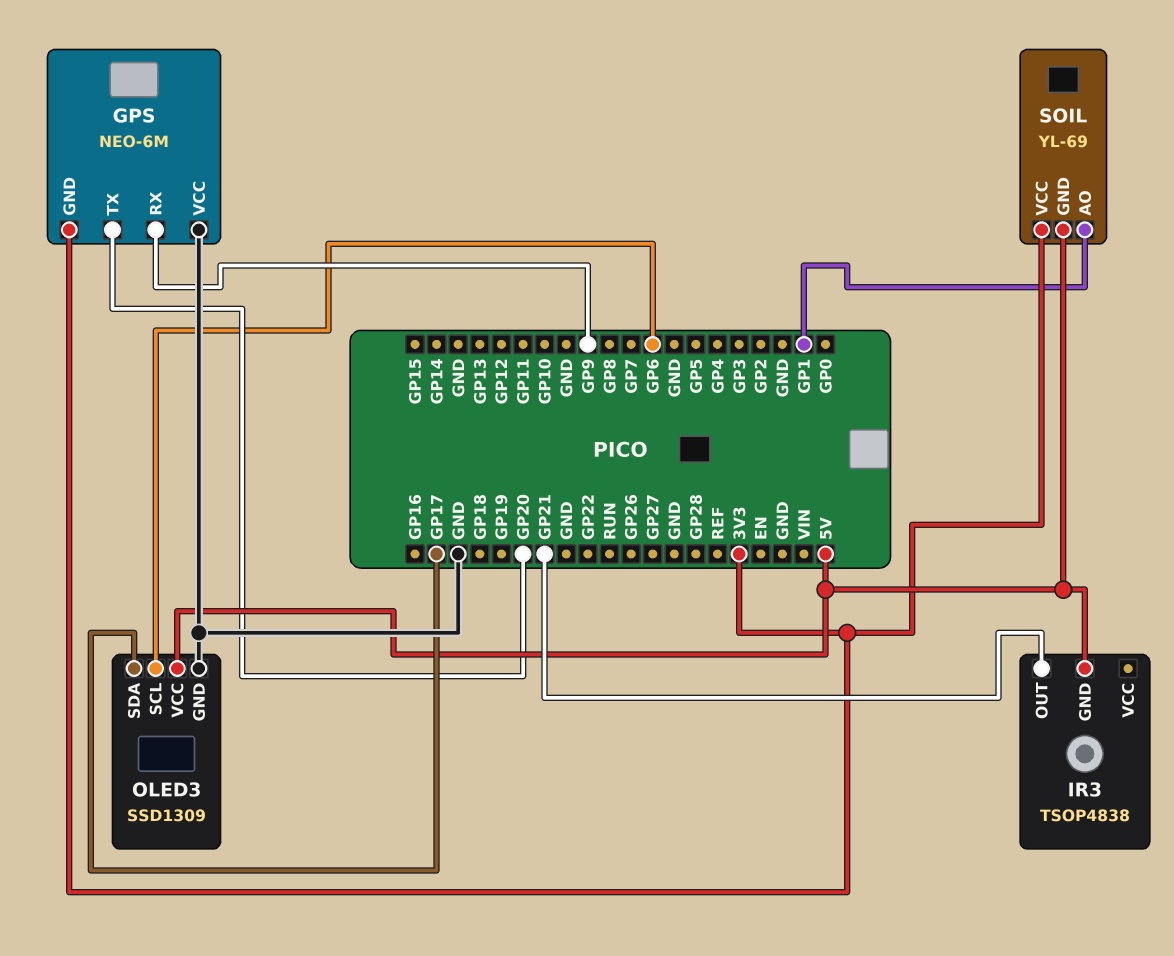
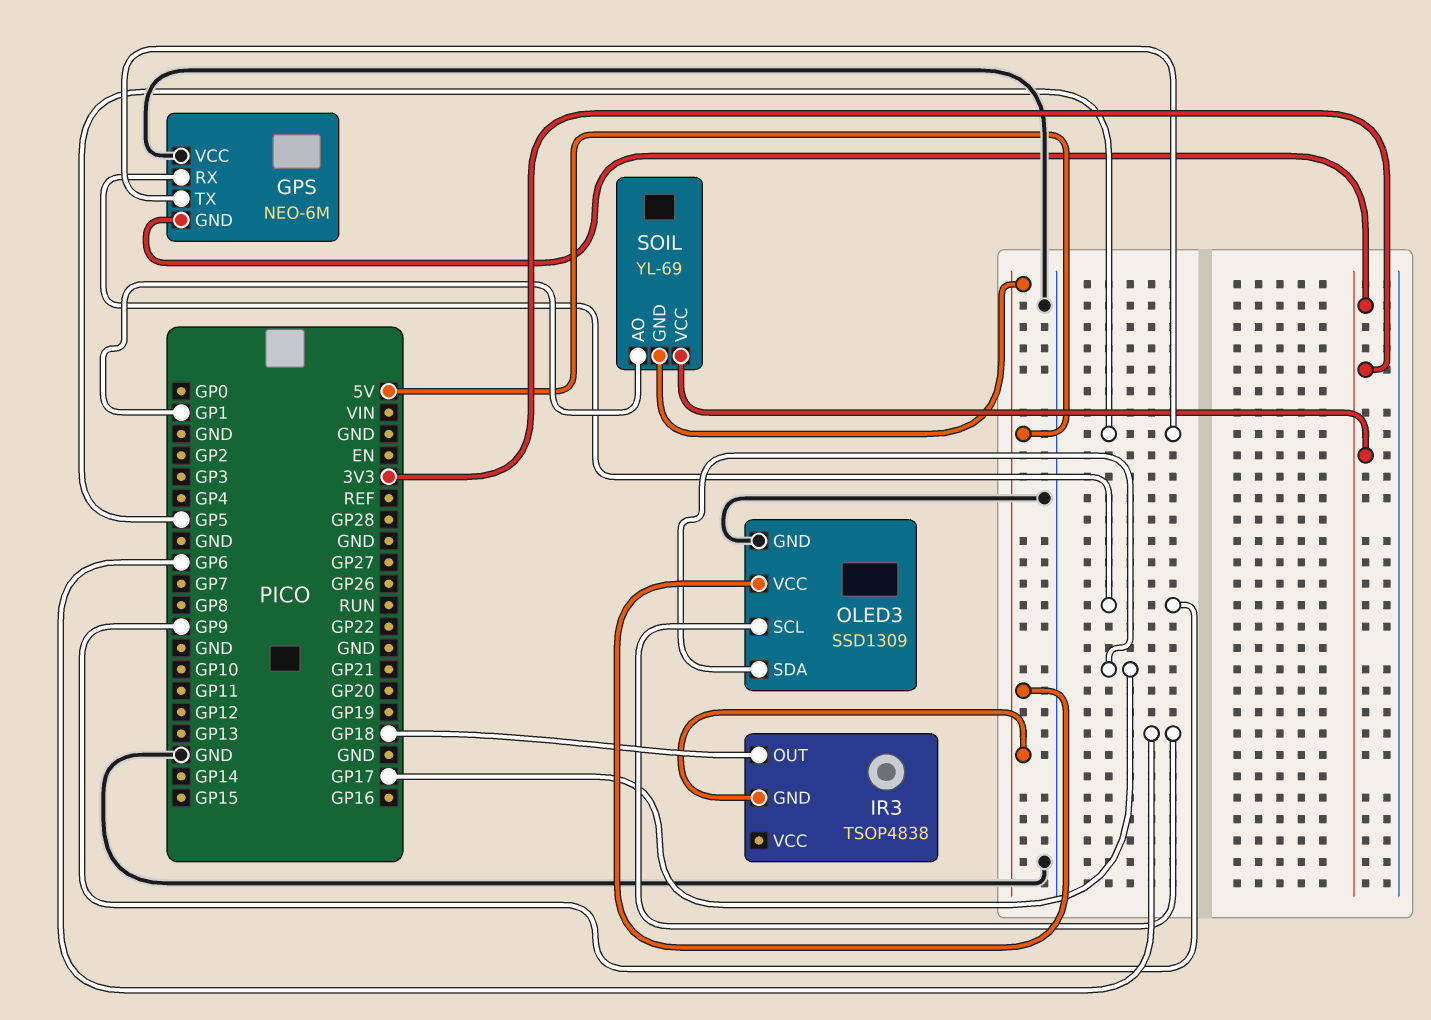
GPS pin TX: GP20 -> GP5
IR3 pin OUT: GP21 -> GP18

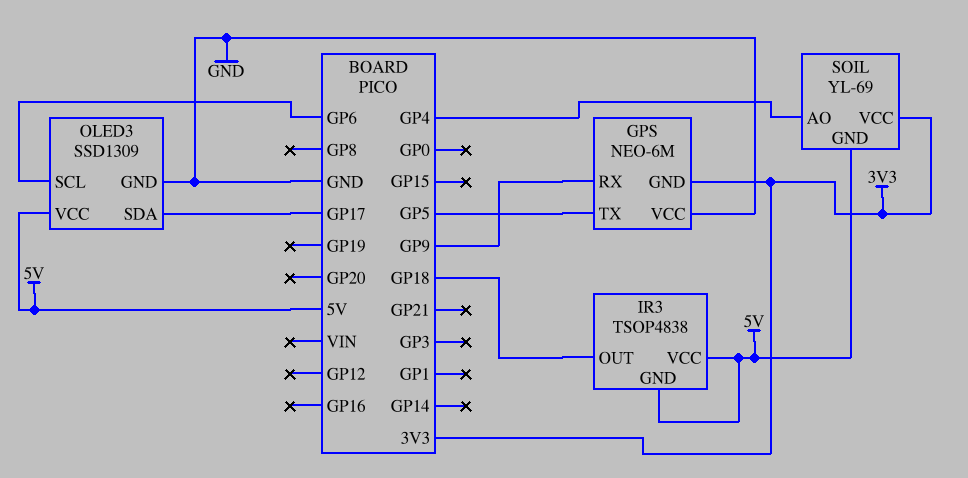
IR3 pin VCC: none -> 5V
SOIL pin AO: GP1 -> GP4

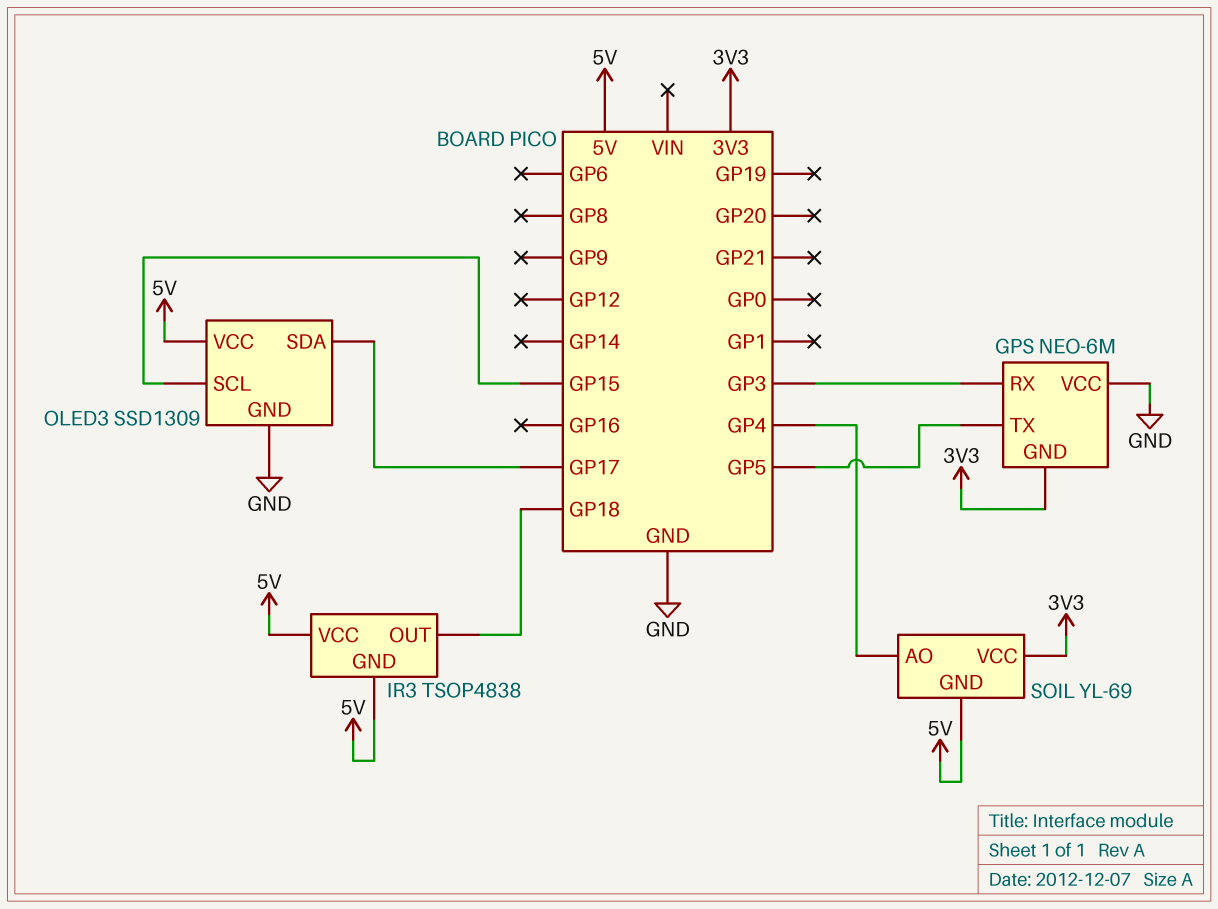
GPS pin RX: GP9 -> GP3
OLED3 pin SCL: GP6 -> GP15

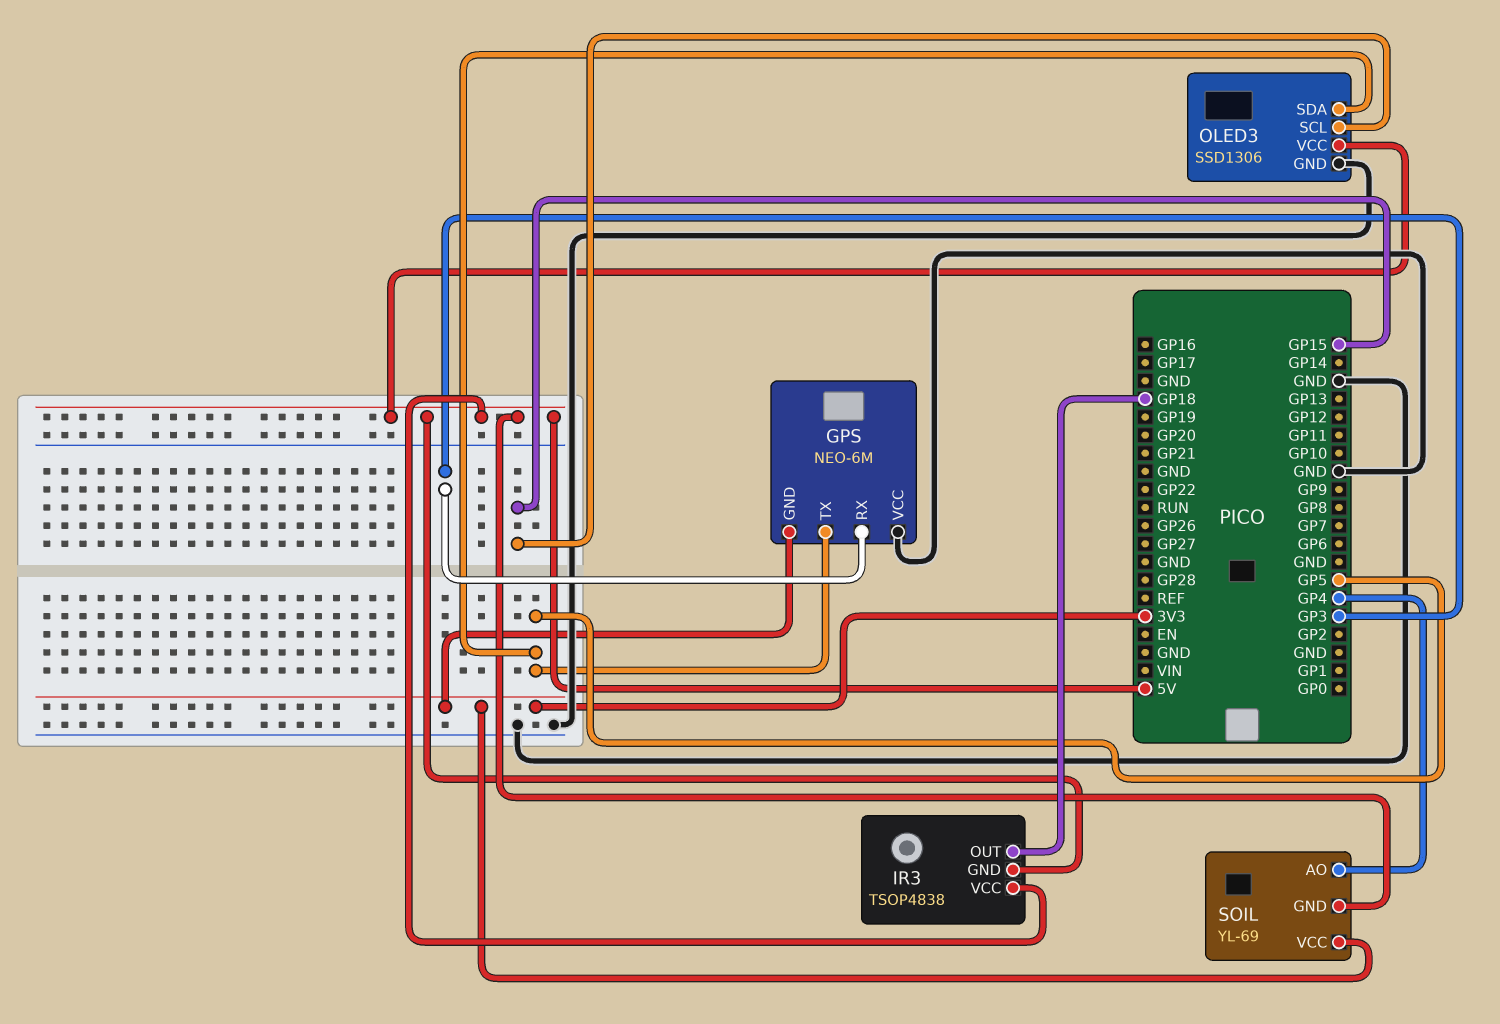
OLED3: SSD1309 -> SSD1306
OLED3 pin SDA: GP17 -> GP5

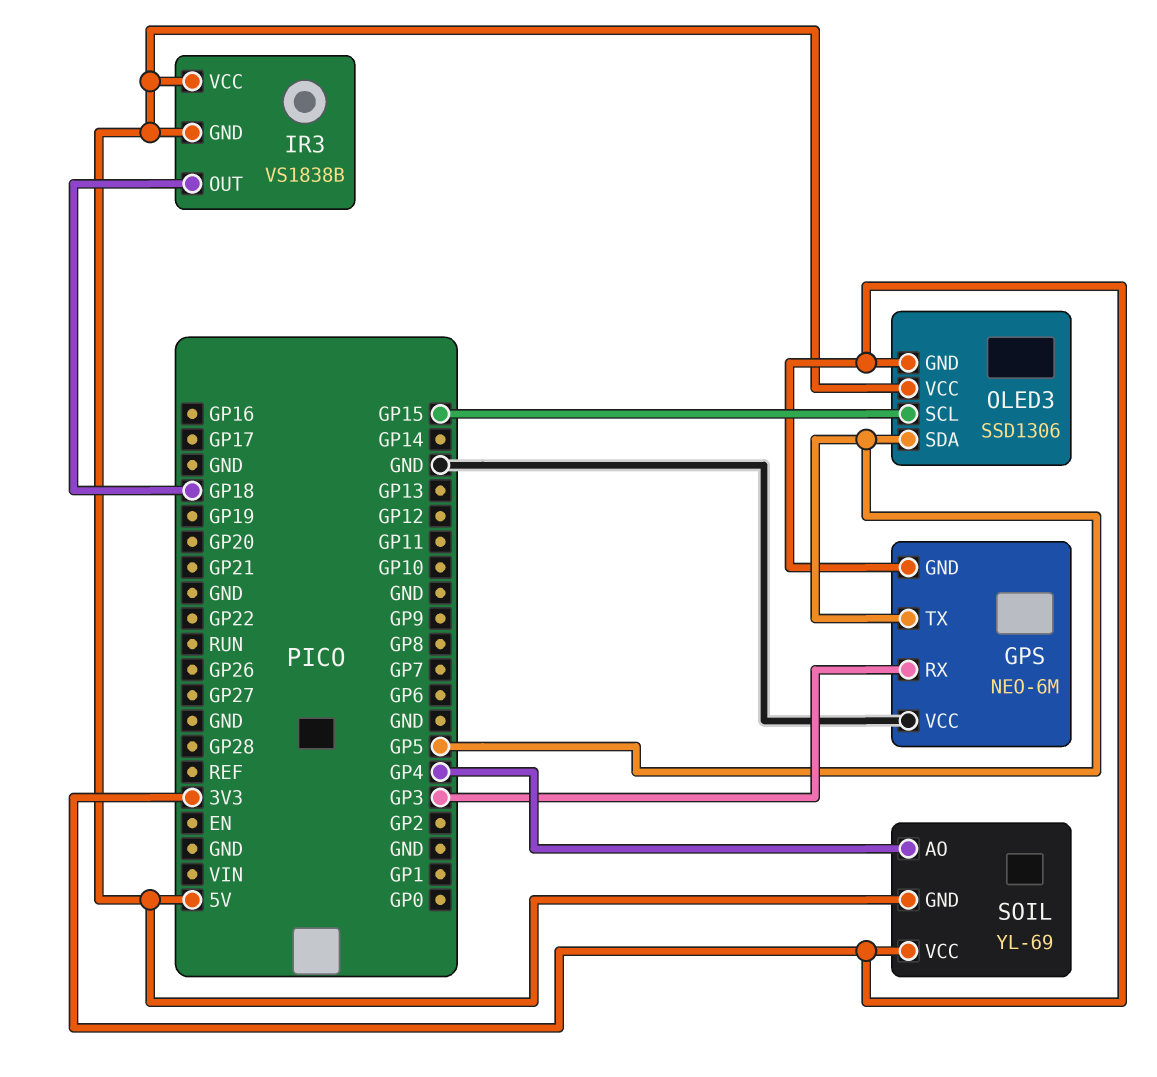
IR3: TSOP4838 -> VS1838B
OLED3 pin GND: GND -> 3V3

